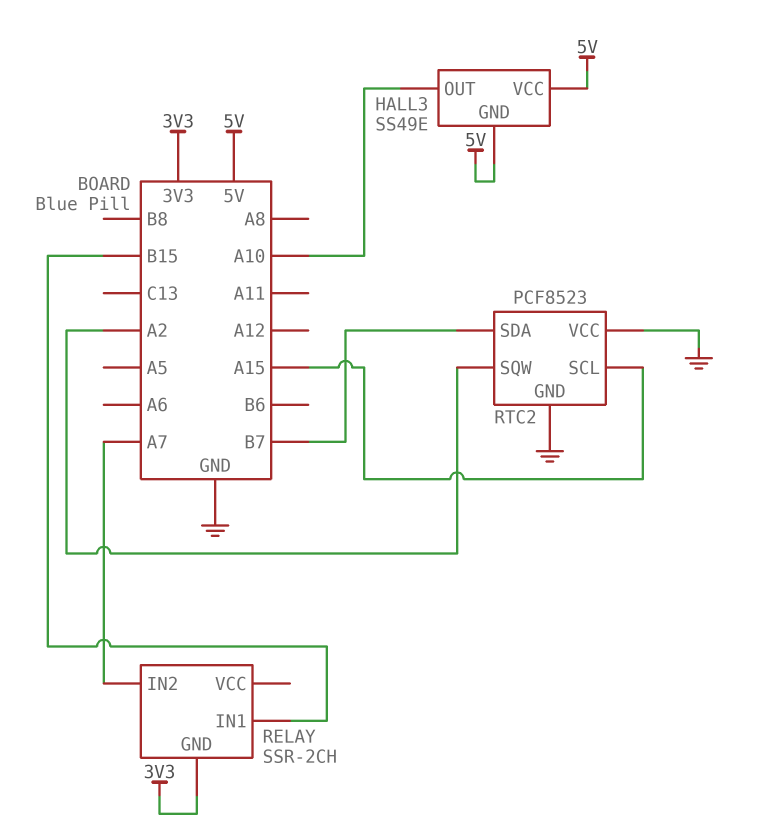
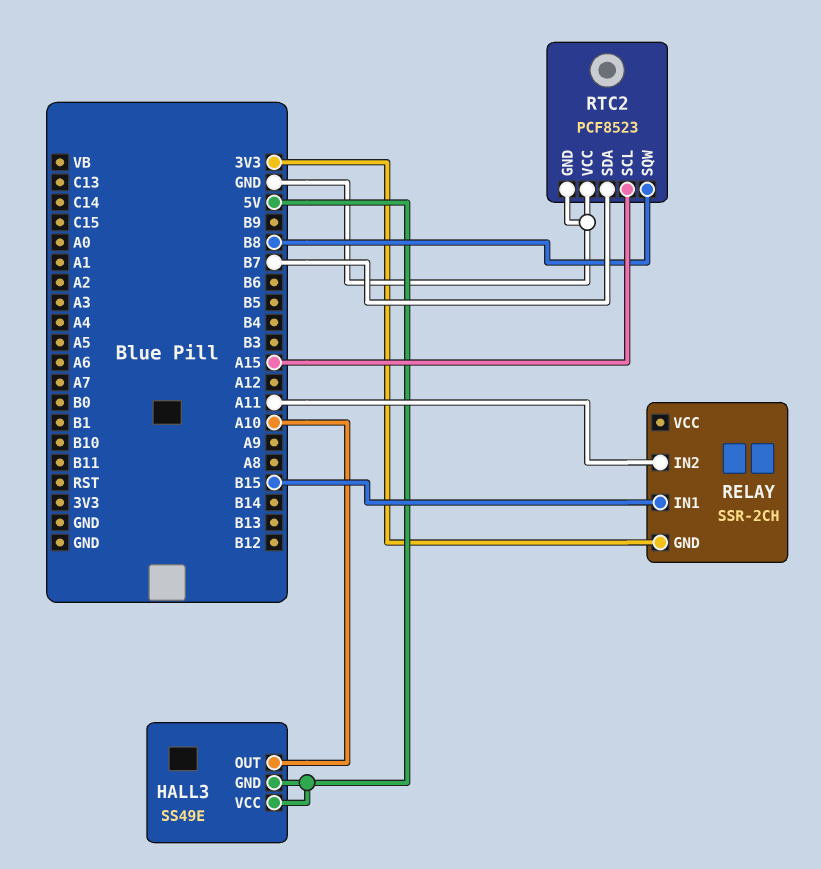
RELAY pin IN2: A7 -> A11
RTC2 pin SQW: A2 -> B8

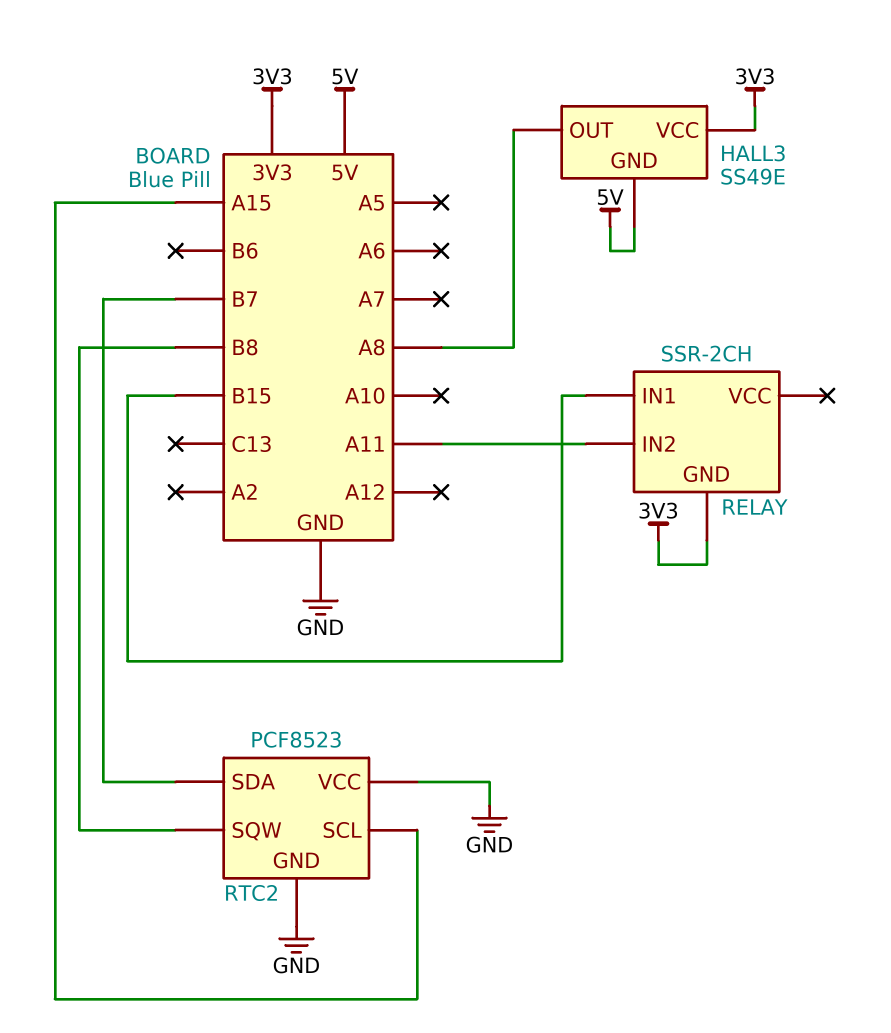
HALL3 pin OUT: A10 -> A8
HALL3 pin VCC: 5V -> 3V3

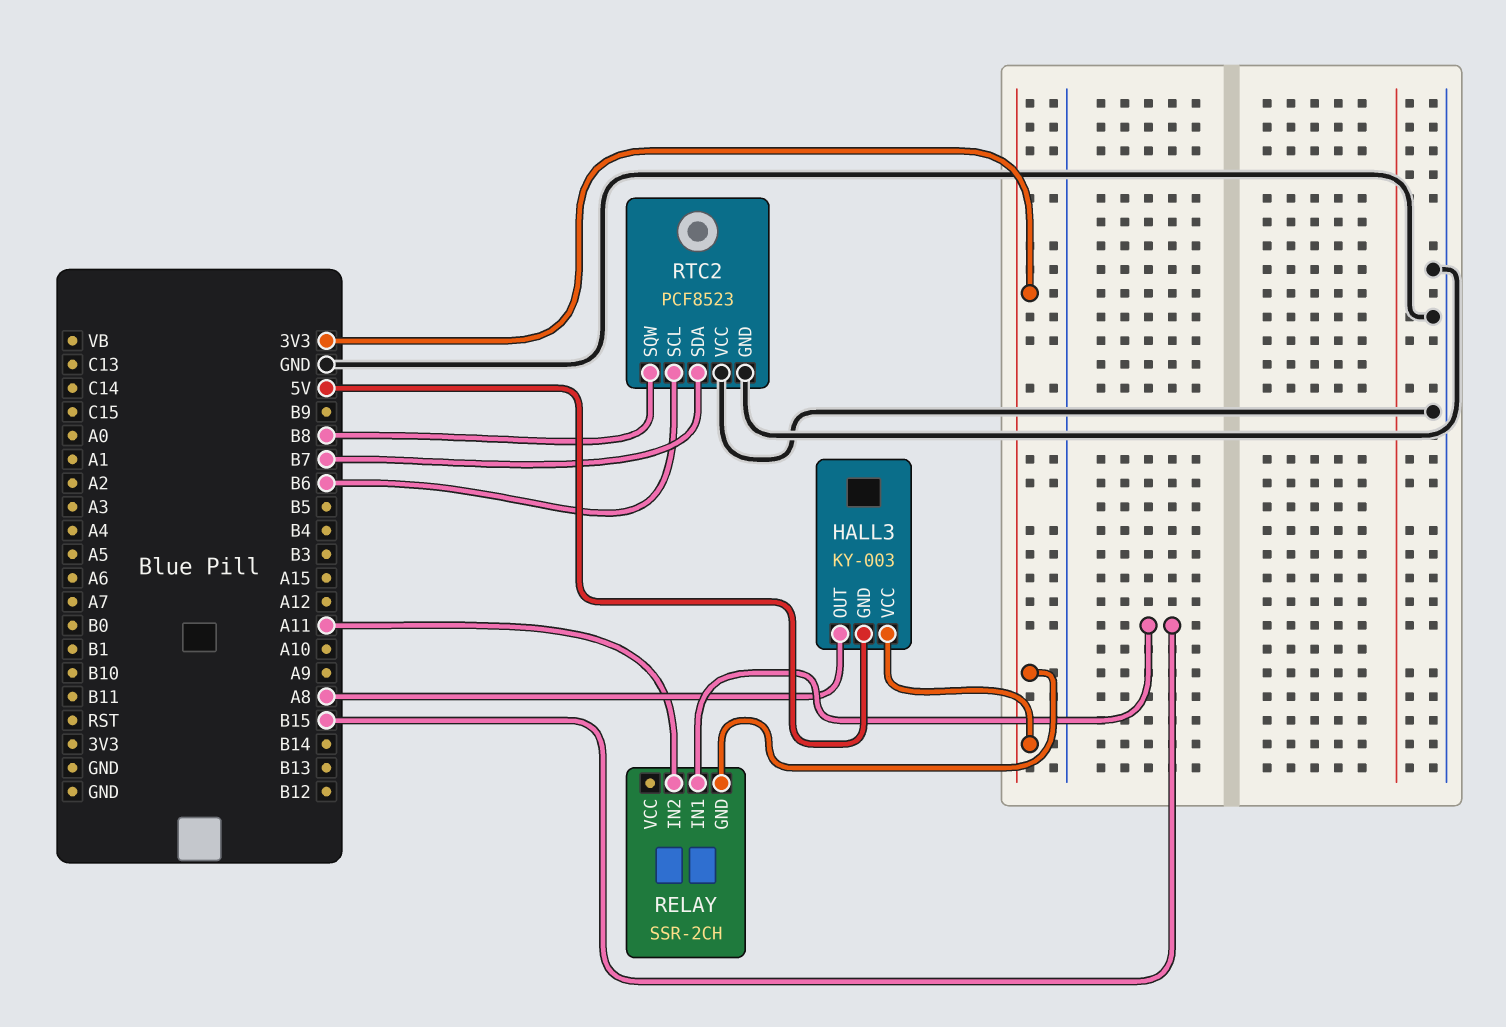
HALL3: SS49E -> KY-003
RTC2 pin SCL: A15 -> B6

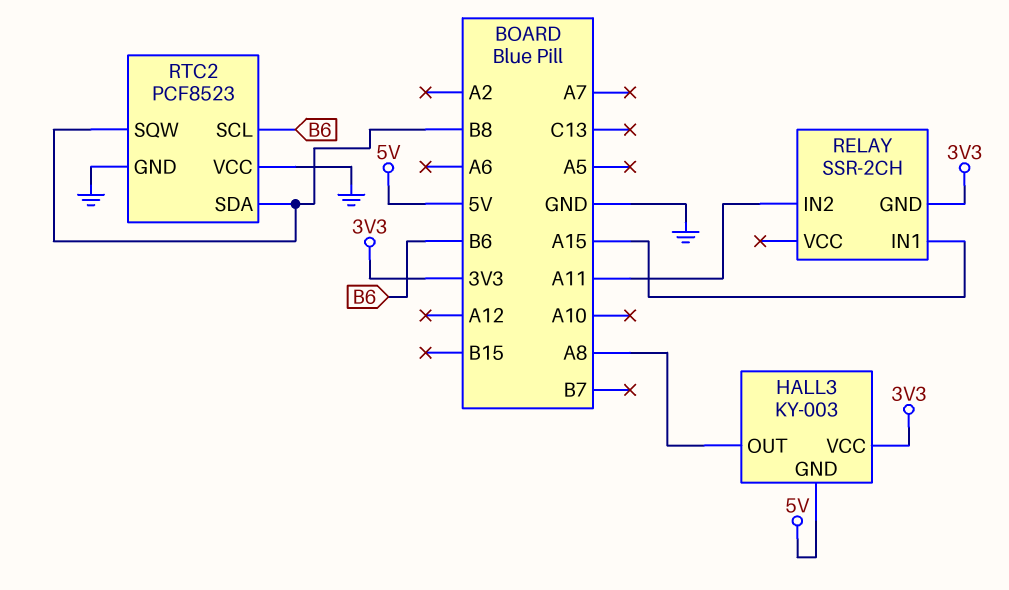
RELAY pin IN1: B15 -> A15
RTC2 pin SDA: B7 -> B8

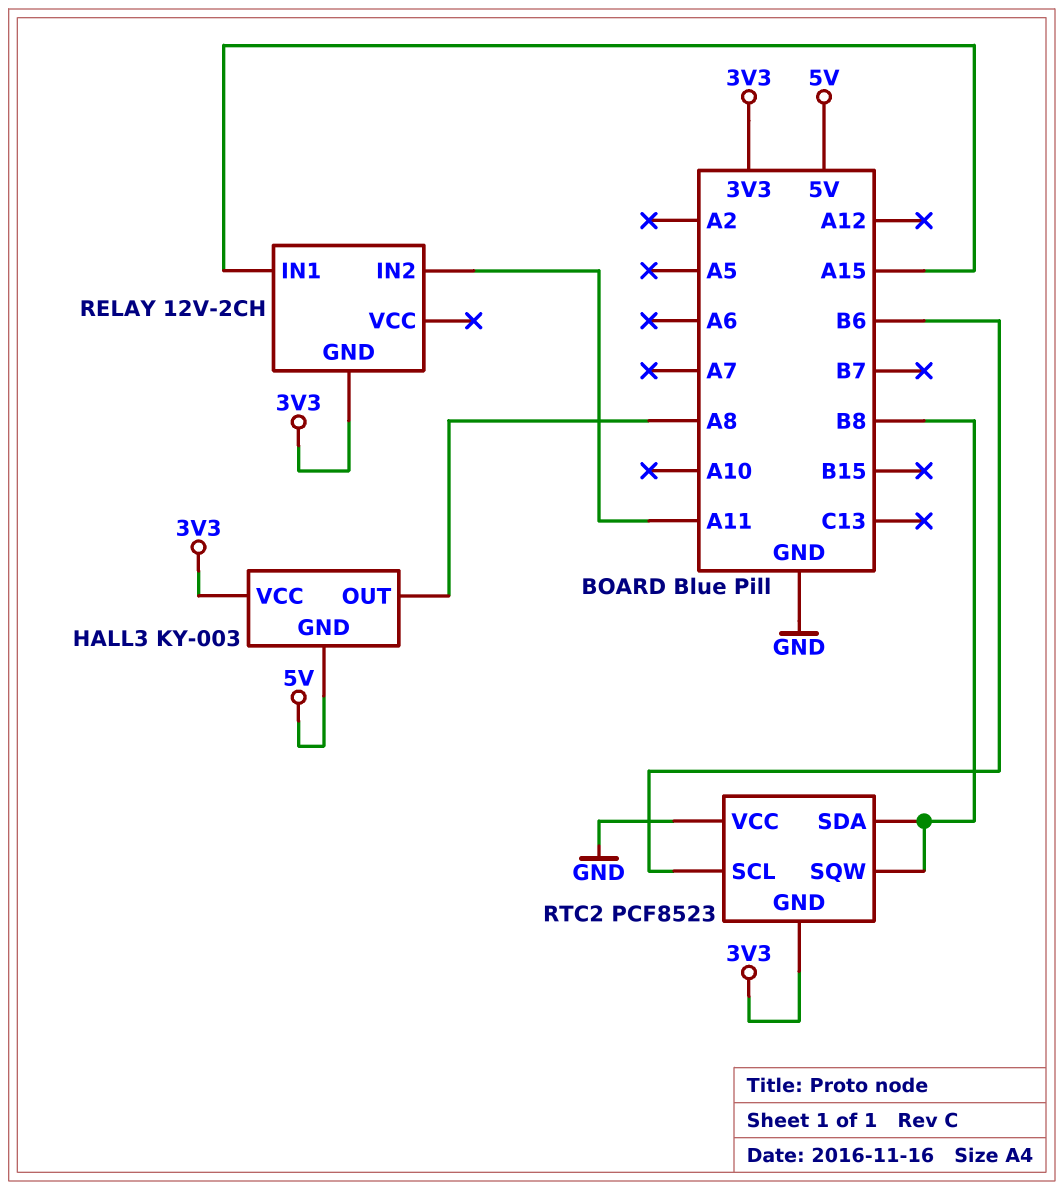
RELAY: SSR-2CH -> 12V-2CH
RTC2 pin GND: GND -> 3V3

